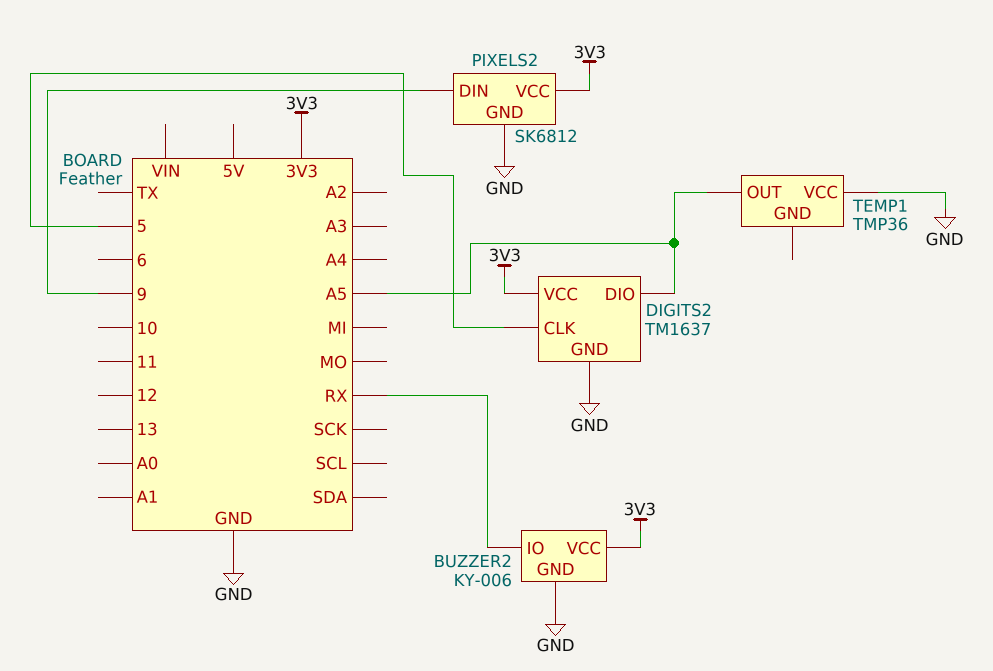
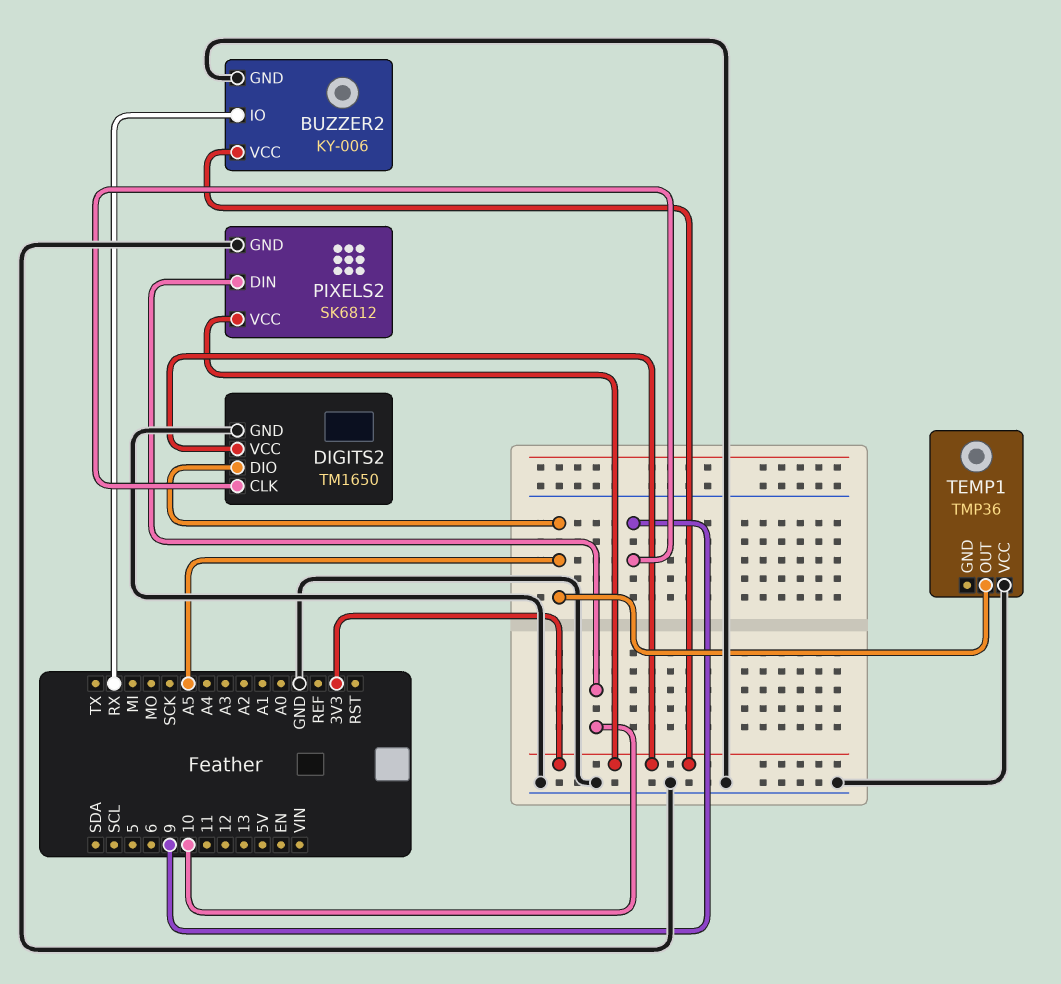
DIGITS2: TM1637 -> TM1650
DIGITS2 pin CLK: 5 -> 9
PIXELS2 pin DIN: 9 -> 10

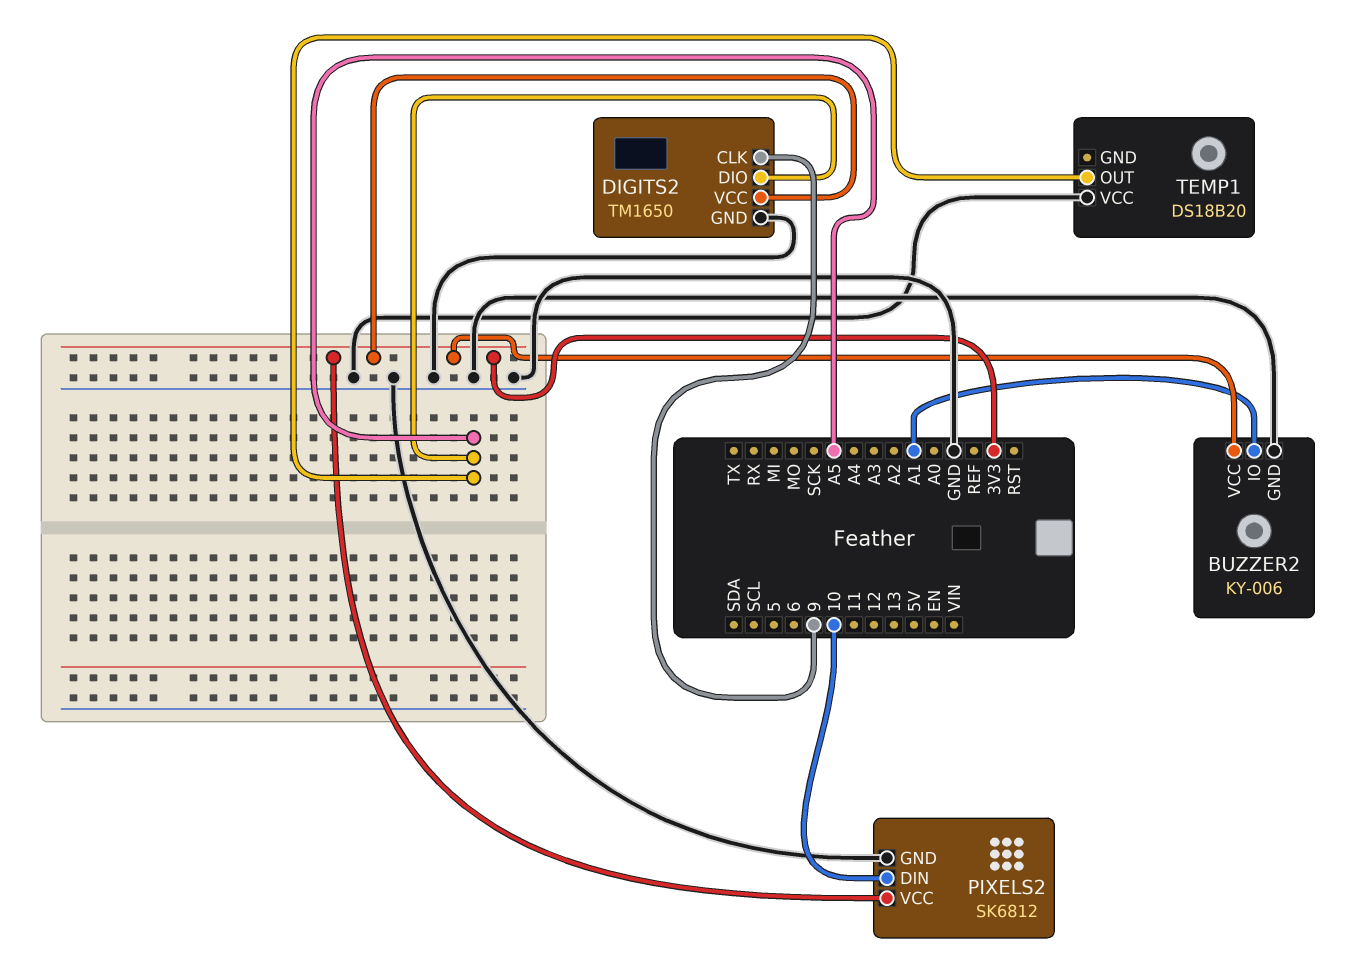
BUZZER2 pin IO: RX -> A1
TEMP1: TMP36 -> DS18B20

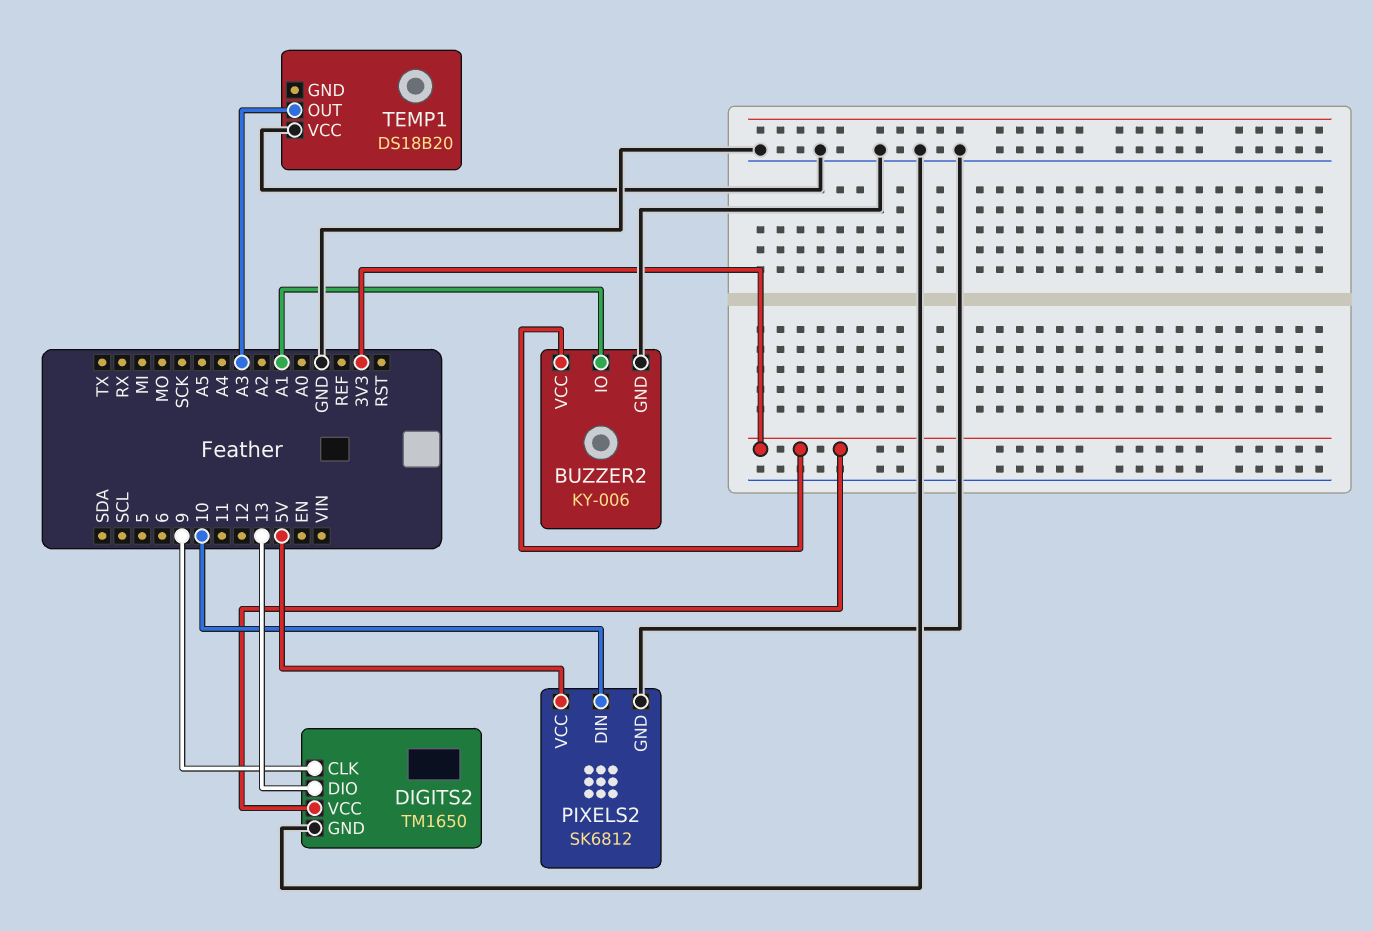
DIGITS2 pin DIO: A5 -> 13
PIXELS2 pin VCC: 3V3 -> 5V
TEMP1 pin OUT: A5 -> A3

